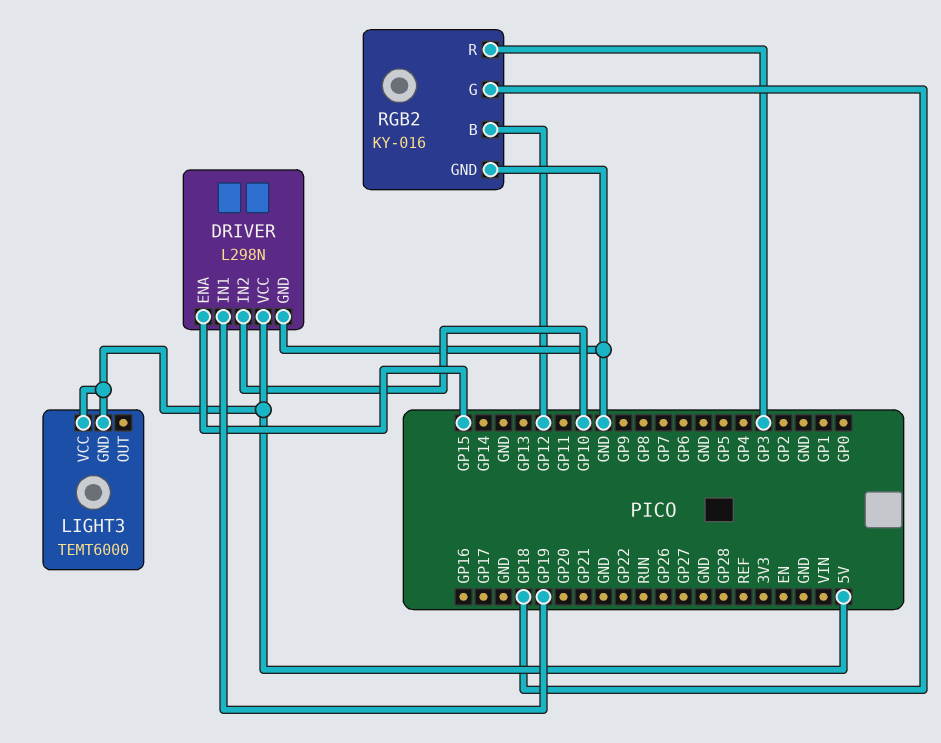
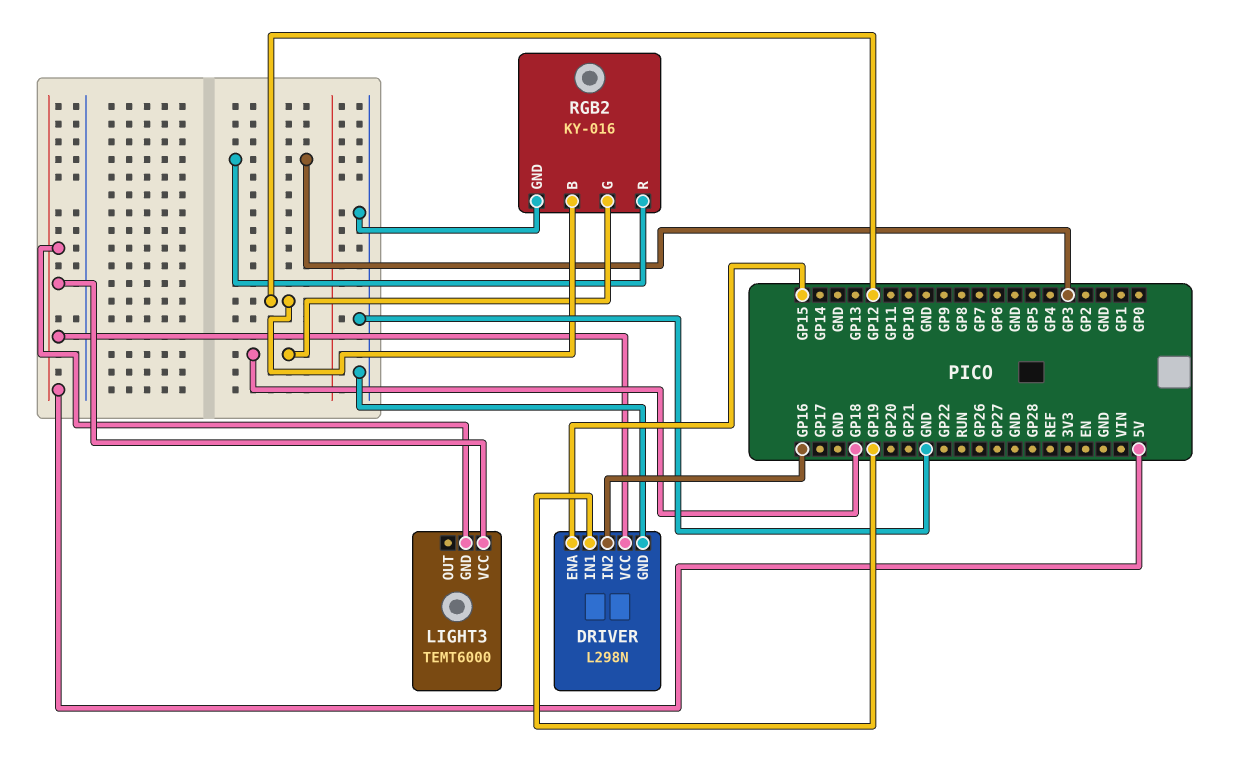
DRIVER pin IN2: GP10 -> GP16

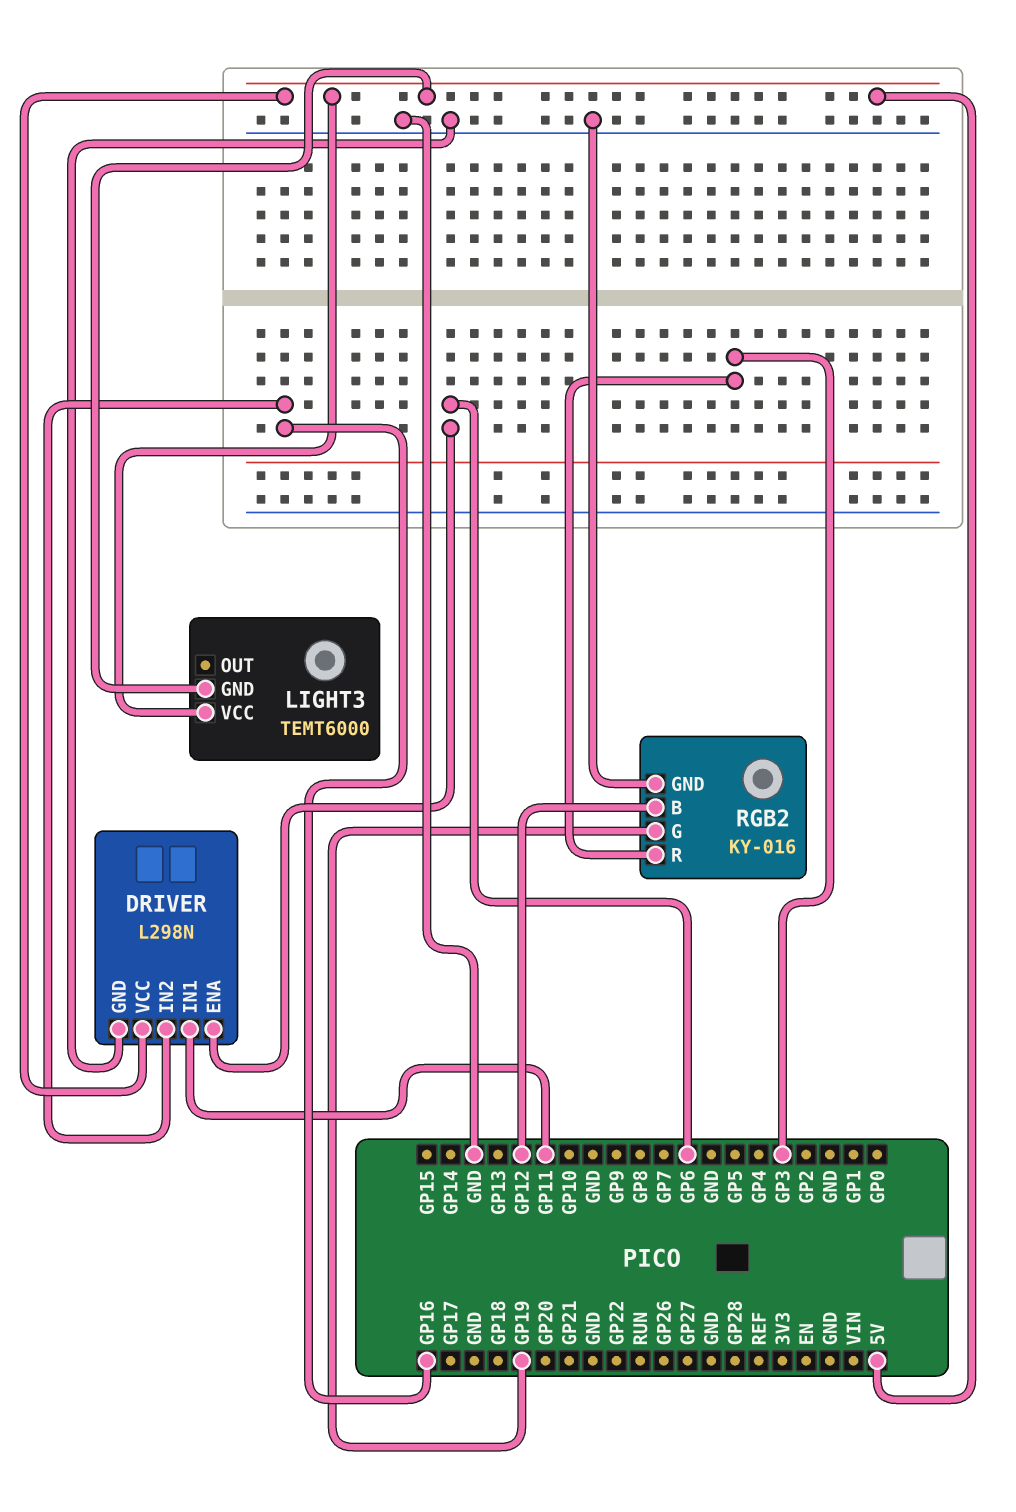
DRIVER pin ENA: GP15 -> GP6
DRIVER pin IN1: GP19 -> GP11
RGB2 pin G: GP18 -> GP19

